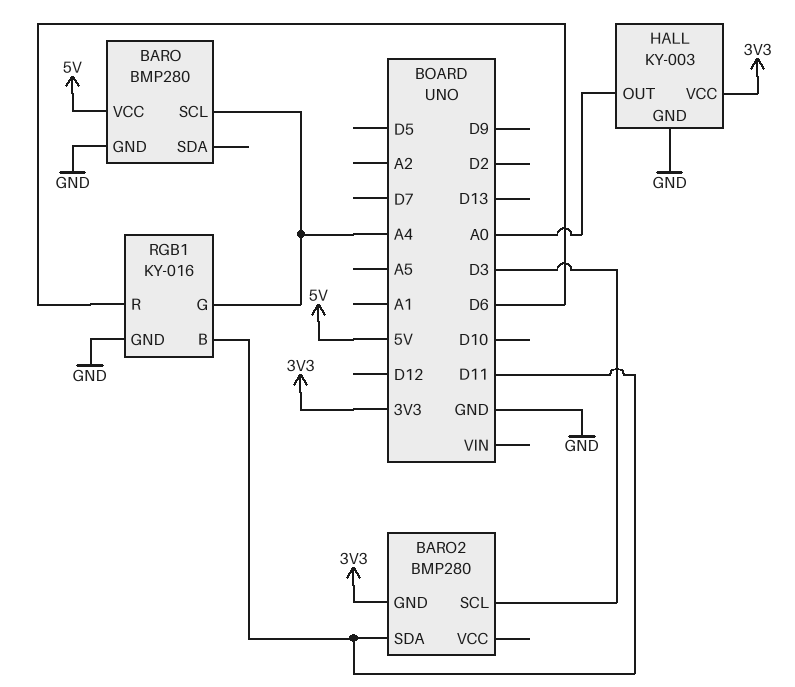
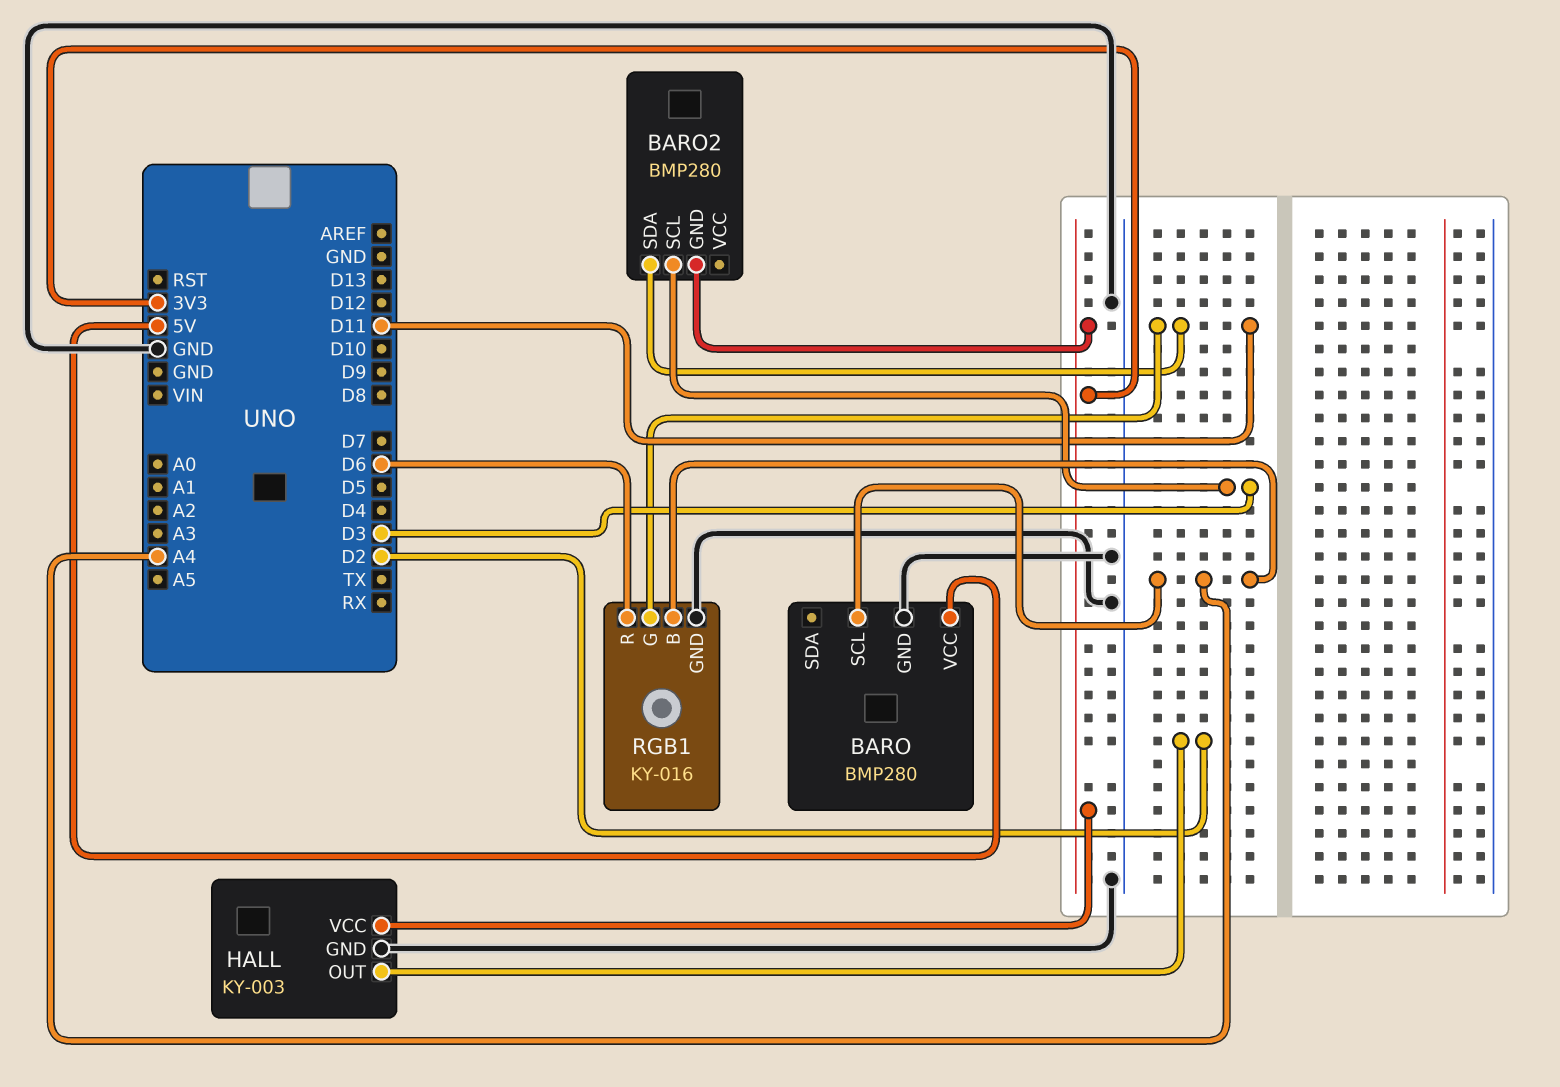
HALL pin OUT: A0 -> D2
RGB1 pin B: D11 -> A4
RGB1 pin G: A4 -> D11

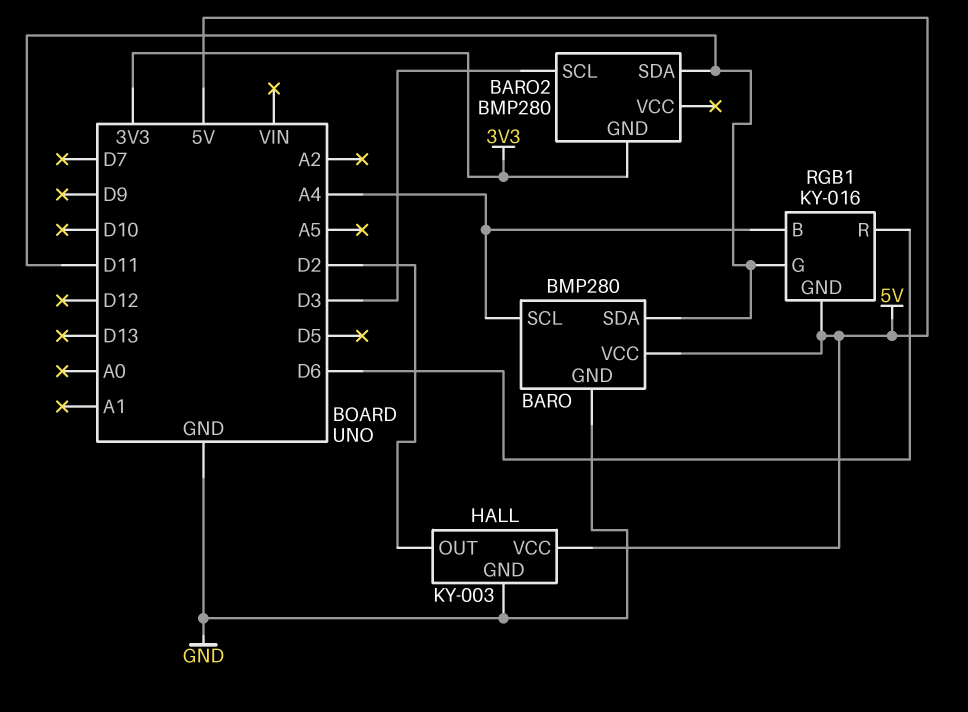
BARO pin SDA: none -> D11
HALL pin VCC: 3V3 -> 5V
RGB1 pin GND: GND -> 5V

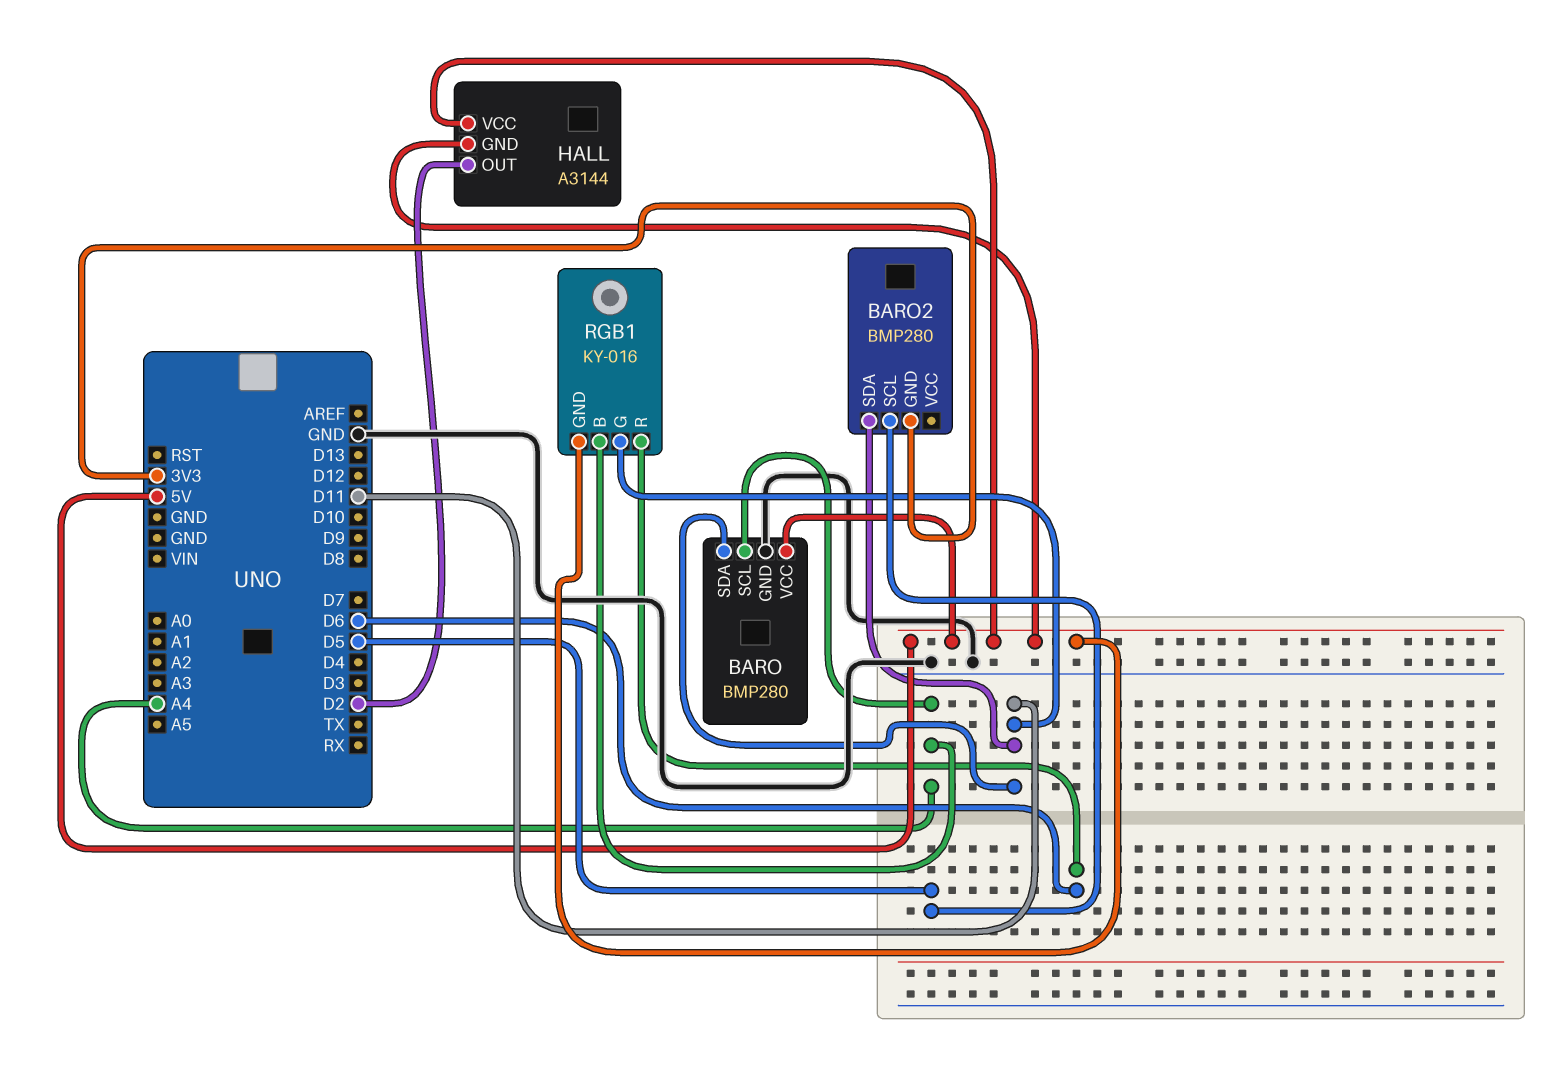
BARO2 pin SCL: D3 -> D5
HALL: KY-003 -> A3144
HALL pin GND: GND -> 5V

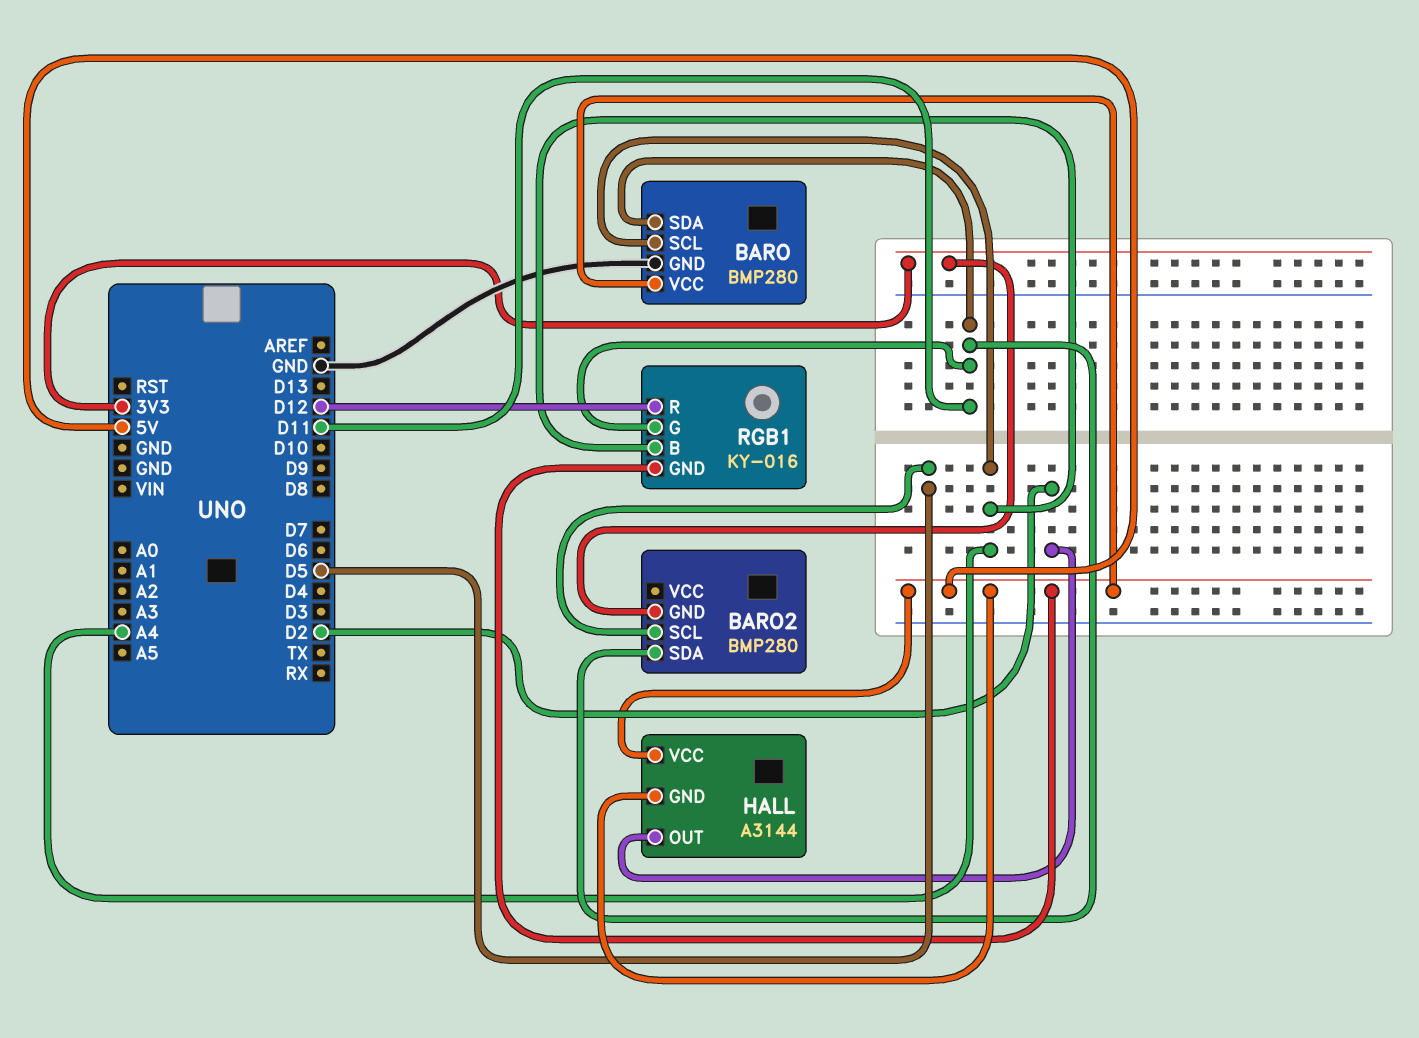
RGB1 pin R: D6 -> D12

